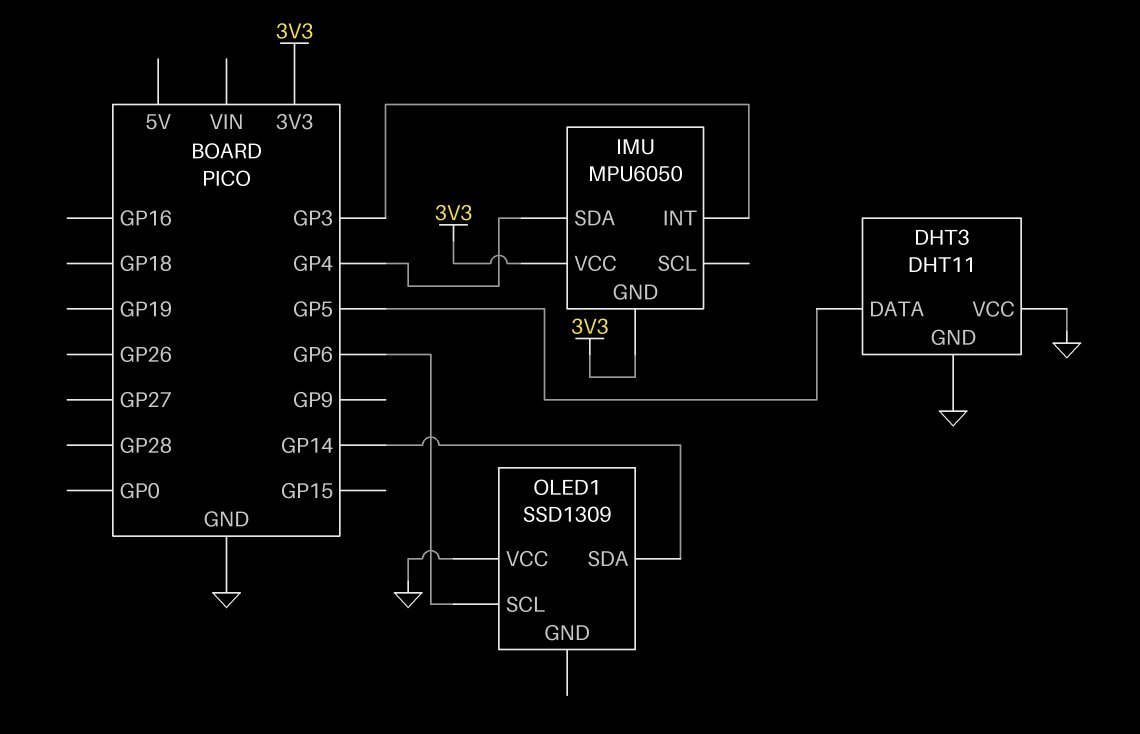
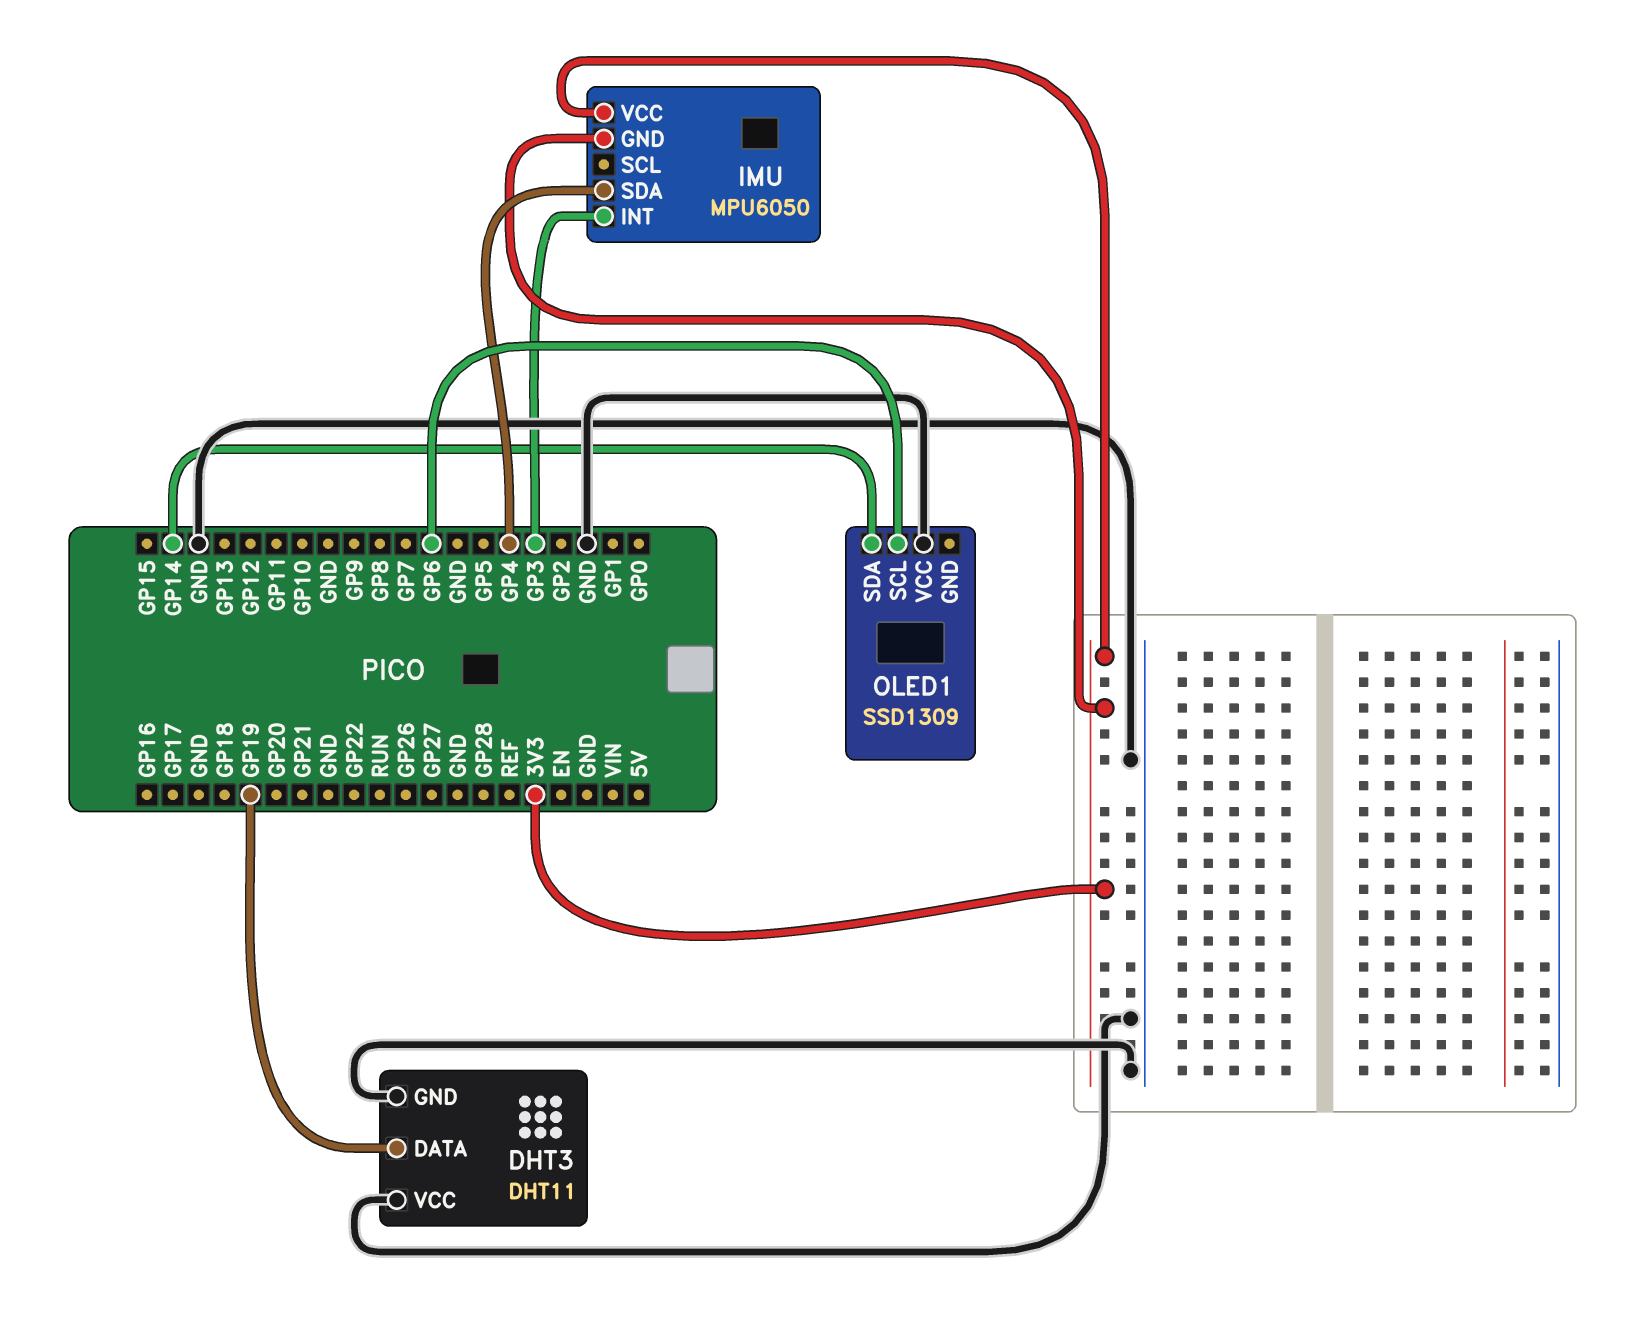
DHT3 pin DATA: GP5 -> GP19

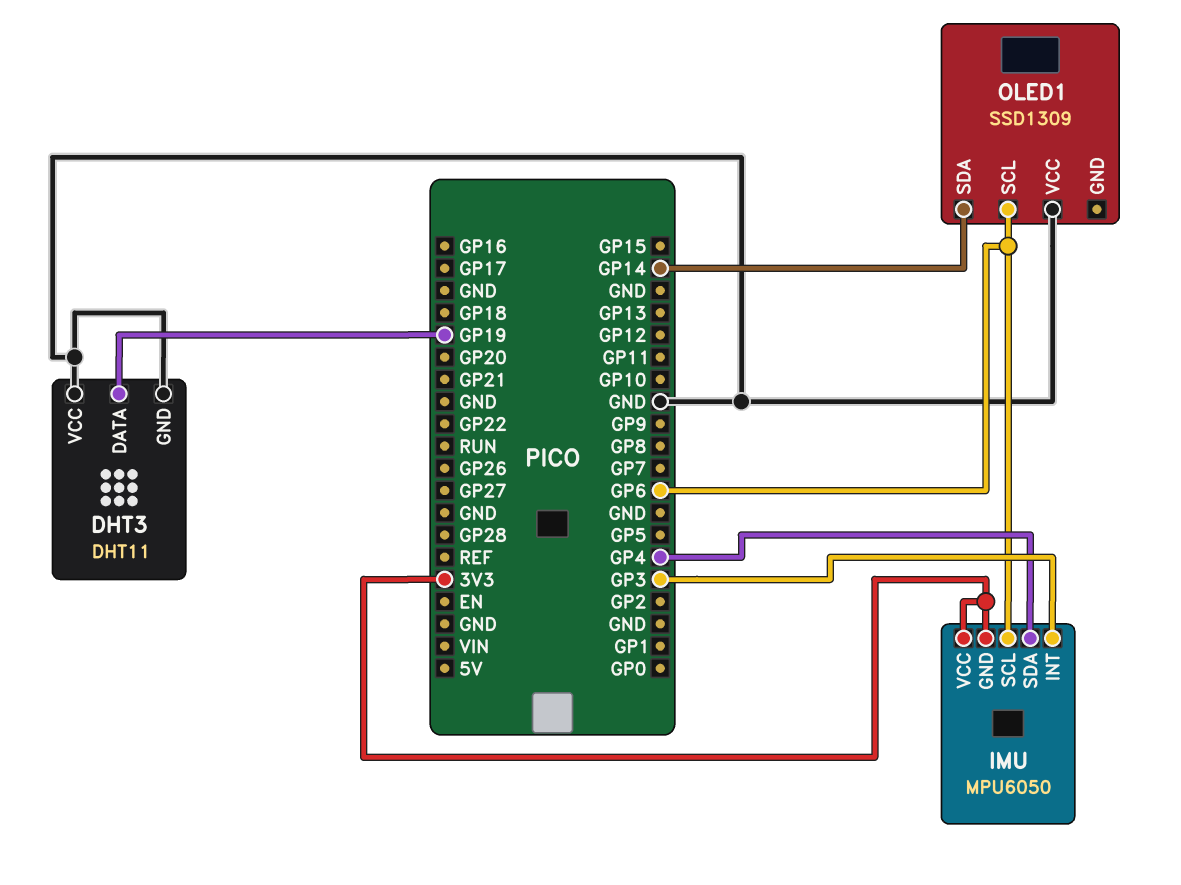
IMU pin SCL: none -> GP6

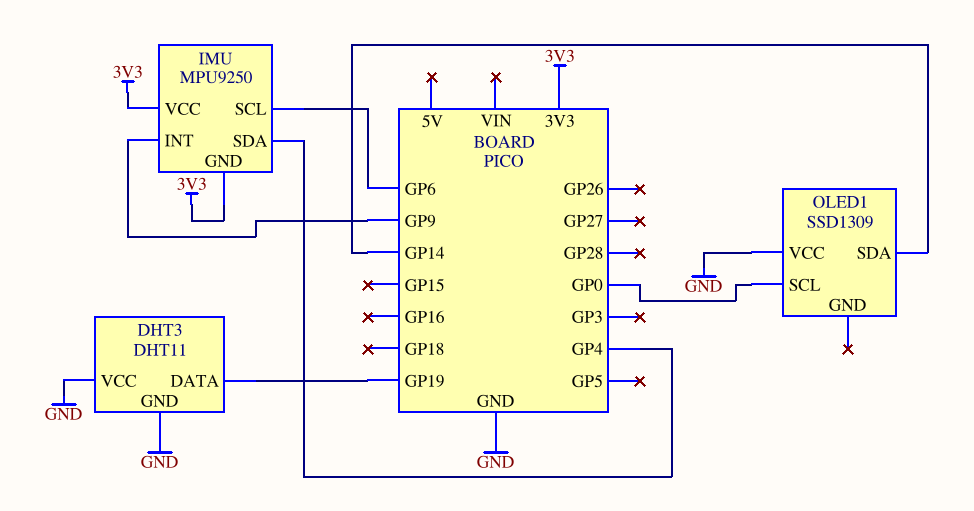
IMU: MPU6050 -> MPU9250
IMU pin INT: GP3 -> GP9
OLED1 pin SCL: GP6 -> GP0

